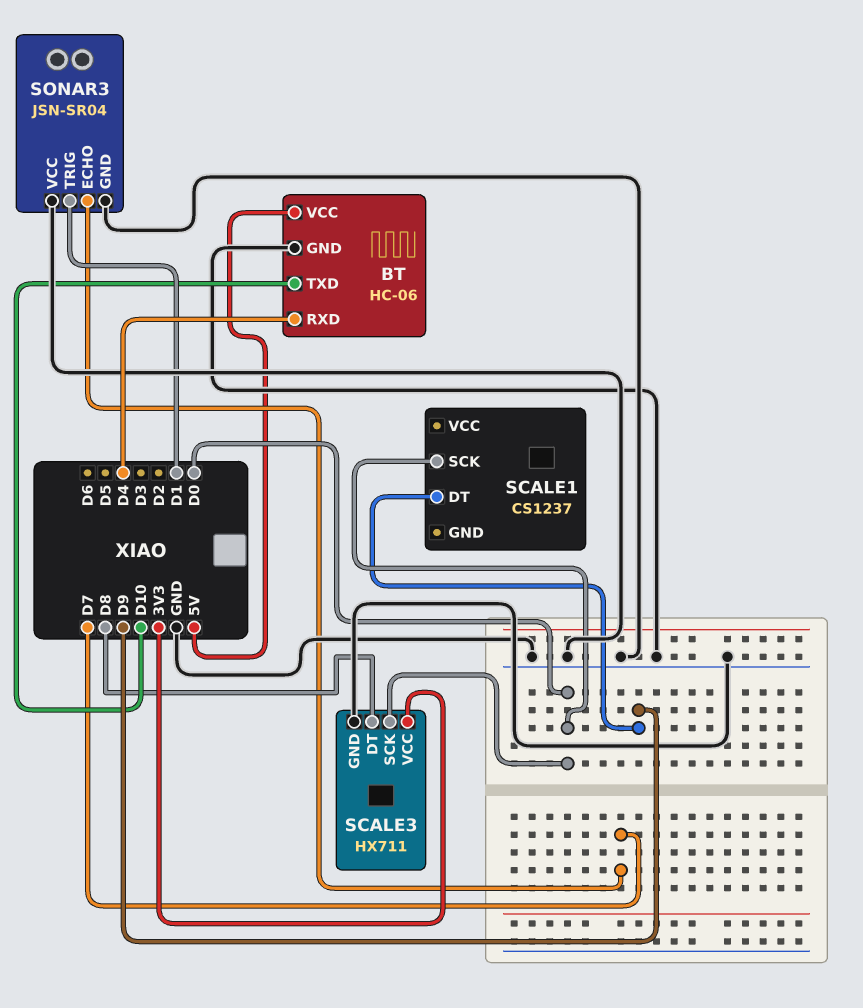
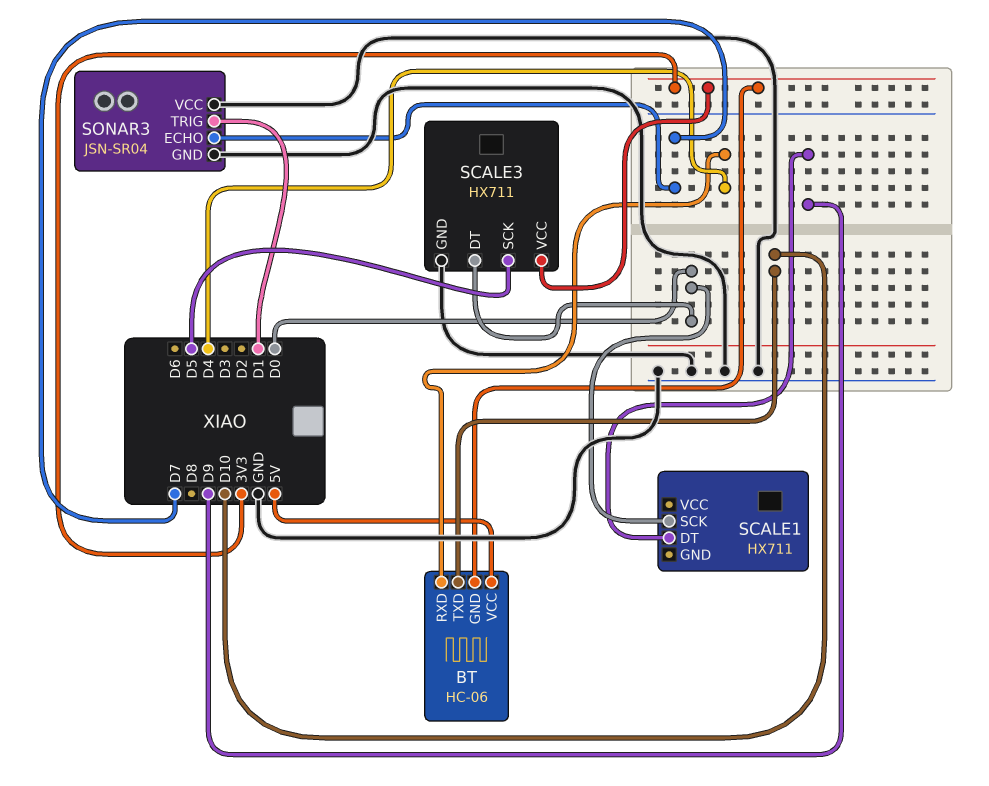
BT pin GND: GND -> 3V3
SCALE1: CS1237 -> HX711
SCALE3 pin DT: D8 -> D0
SCALE3 pin SCK: D0 -> D5

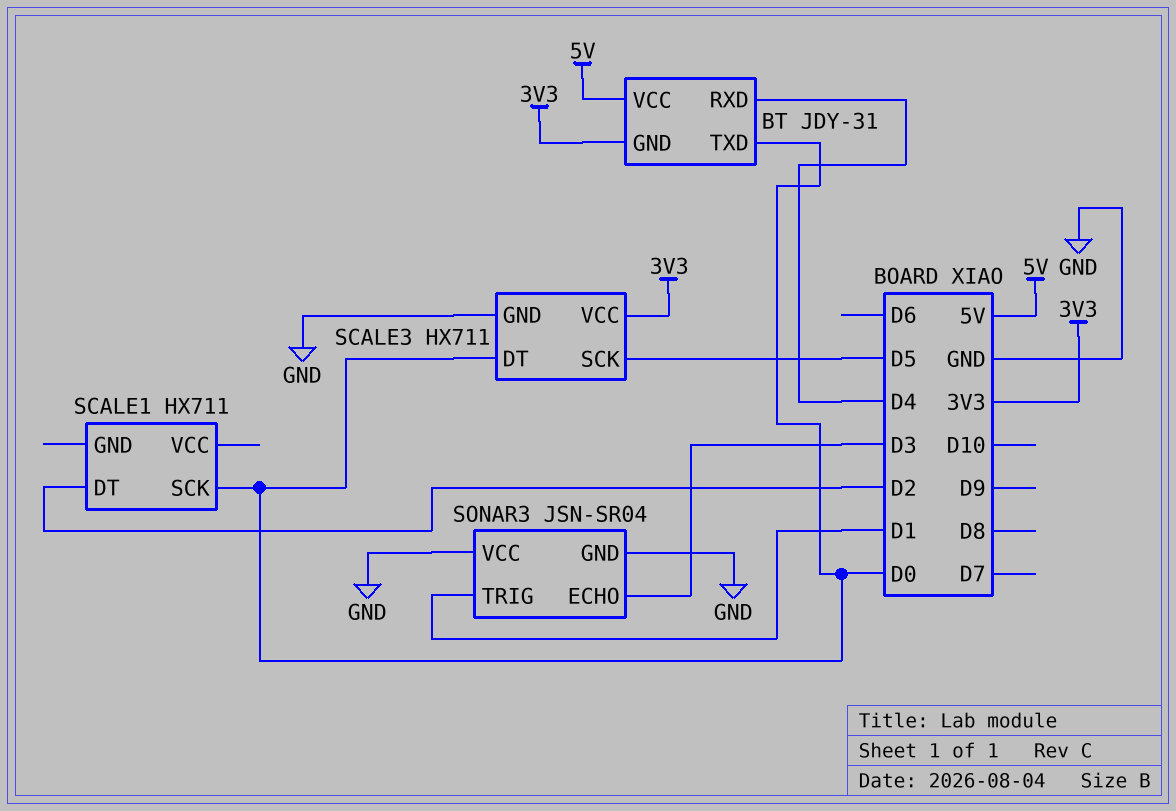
BT: HC-06 -> JDY-31
BT pin TXD: D10 -> D0
SCALE1 pin DT: D9 -> D2
SONAR3 pin ECHO: D7 -> D3

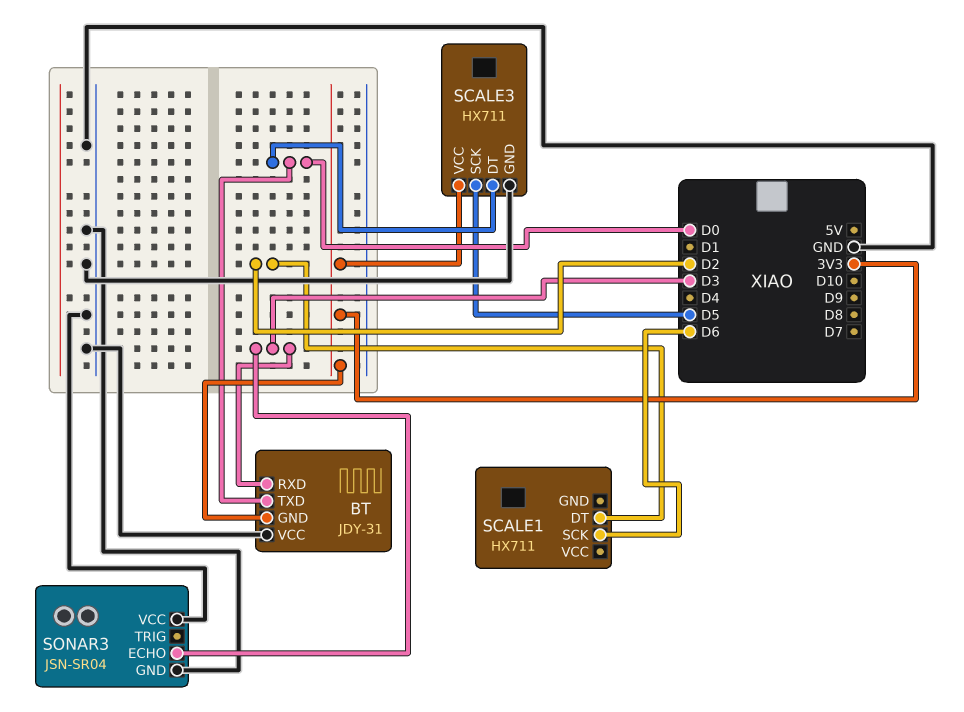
BT pin RXD: D4 -> D3
BT pin VCC: 5V -> GND
SCALE1 pin SCK: D0 -> D6
SONAR3 pin TRIG: D1 -> none

